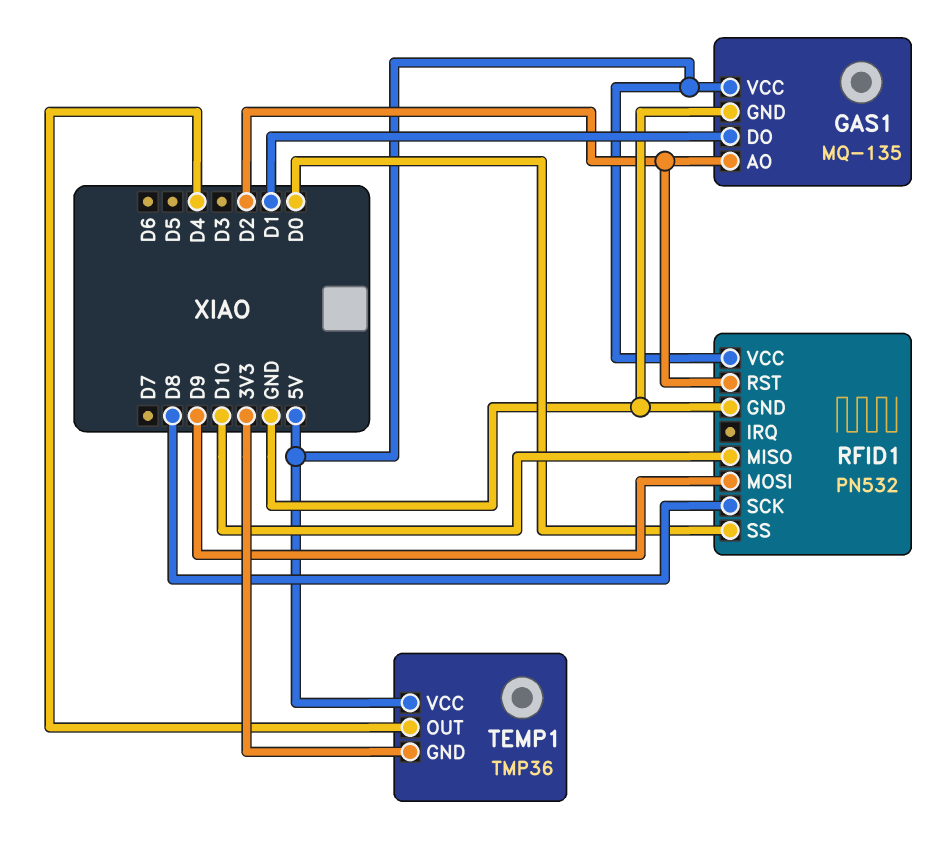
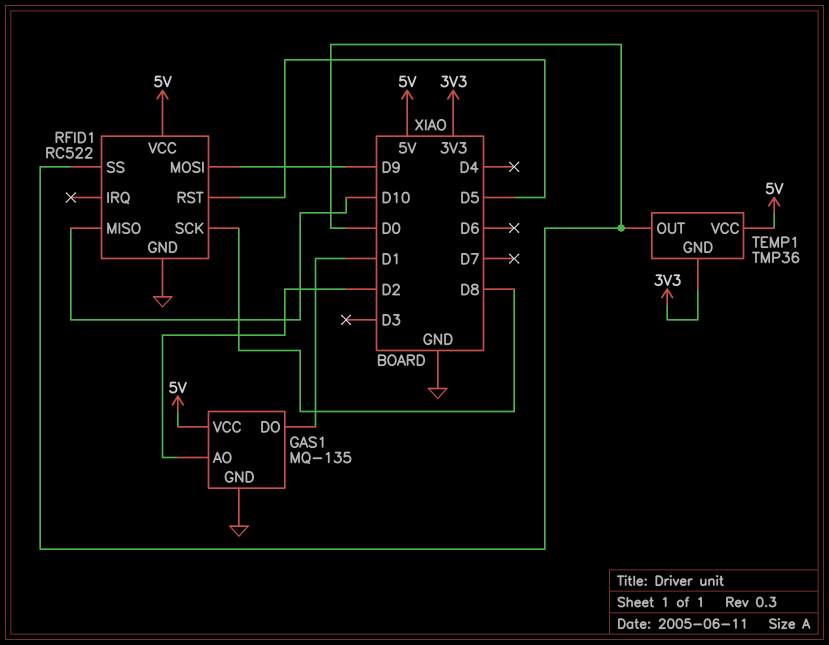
RFID1: PN532 -> RC522
RFID1 pin RST: D2 -> D5
TEMP1 pin OUT: D4 -> D0

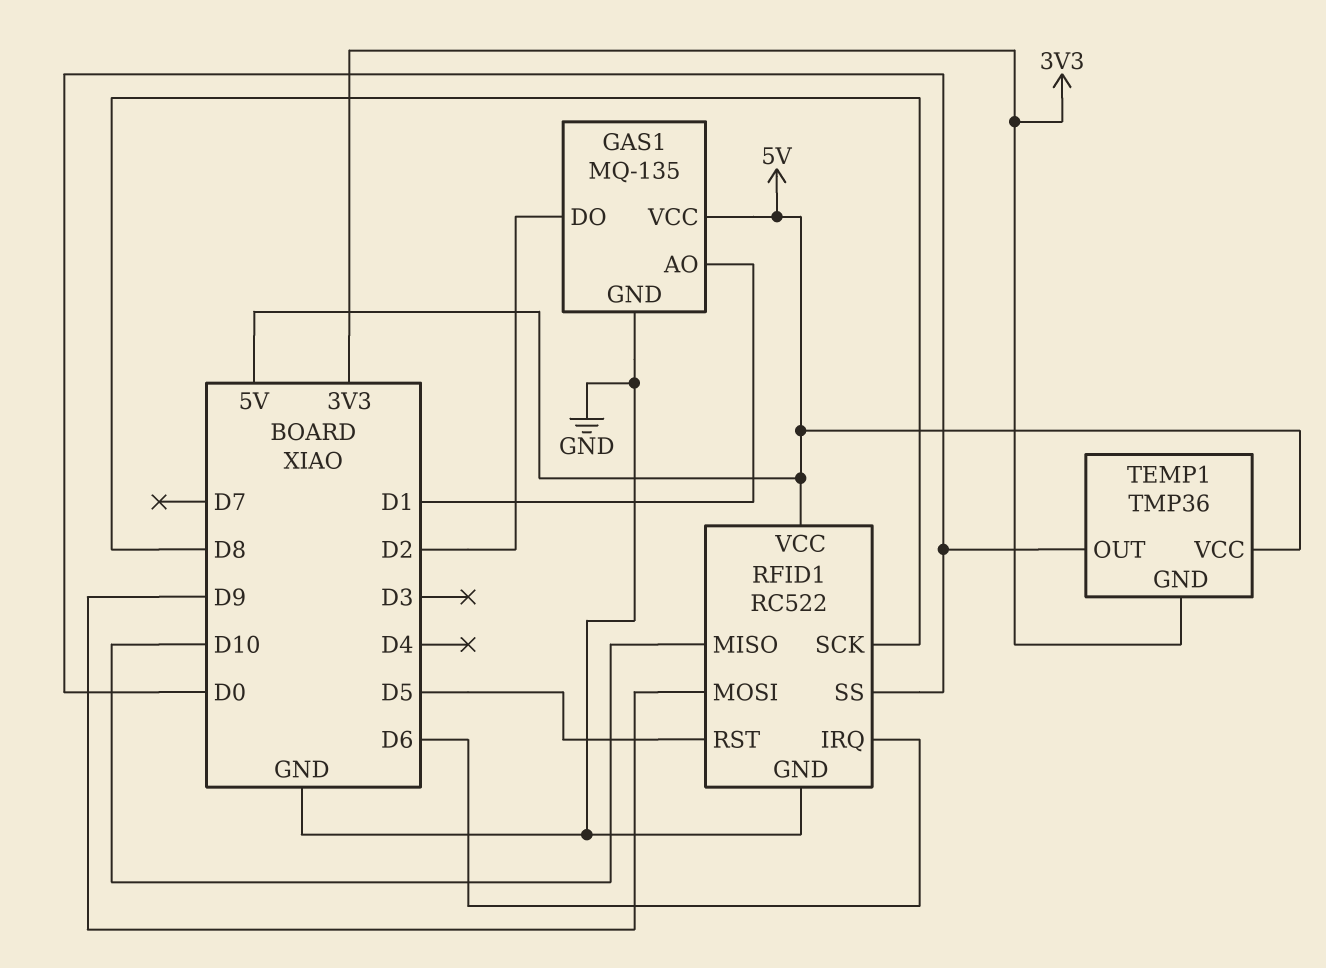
GAS1 pin AO: D2 -> D1
GAS1 pin DO: D1 -> D2
RFID1 pin IRQ: none -> D6

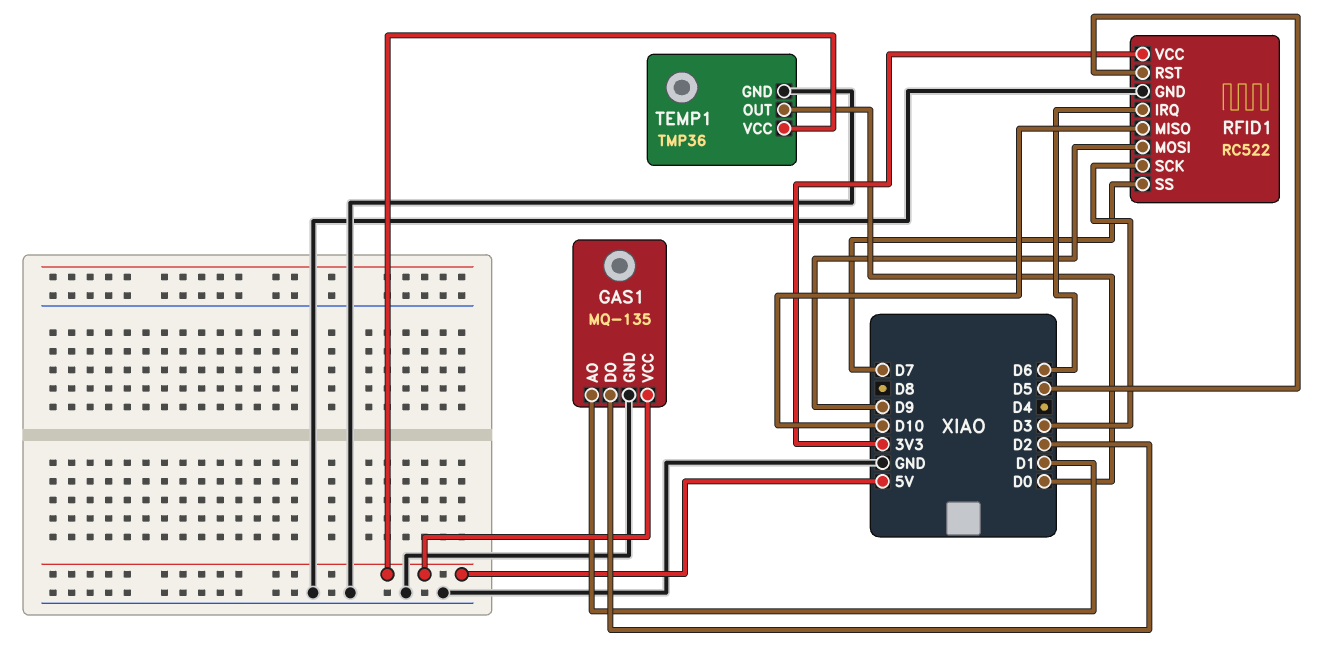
RFID1 pin SCK: D8 -> D3
RFID1 pin SS: D0 -> D7
RFID1 pin VCC: 5V -> 3V3
TEMP1 pin GND: 3V3 -> GND

